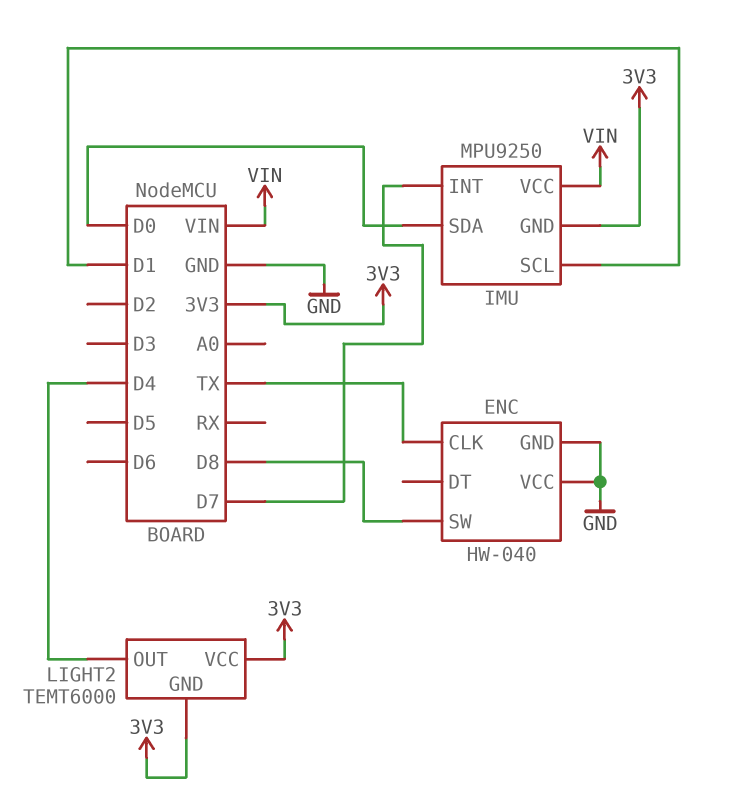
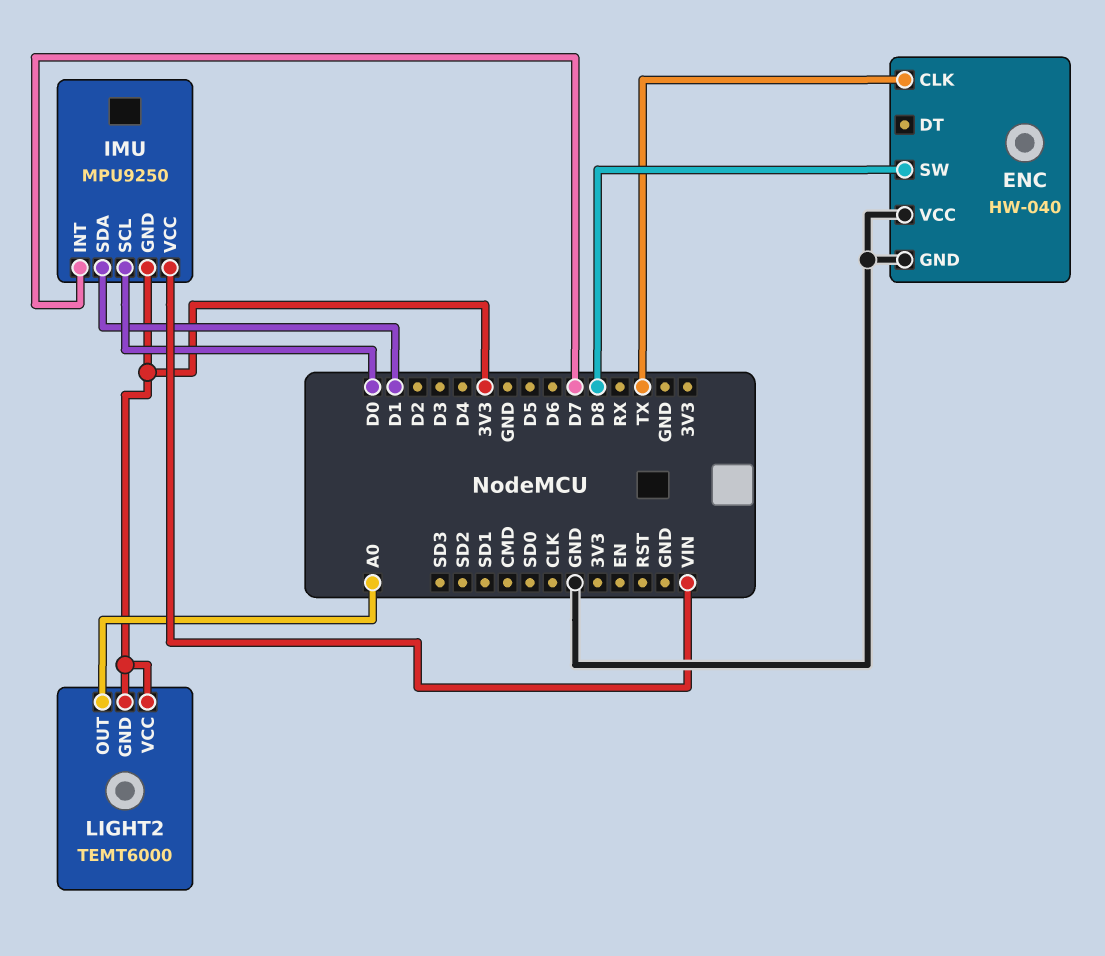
IMU pin SCL: D1 -> D0
IMU pin SDA: D0 -> D1
LIGHT2 pin OUT: D4 -> A0

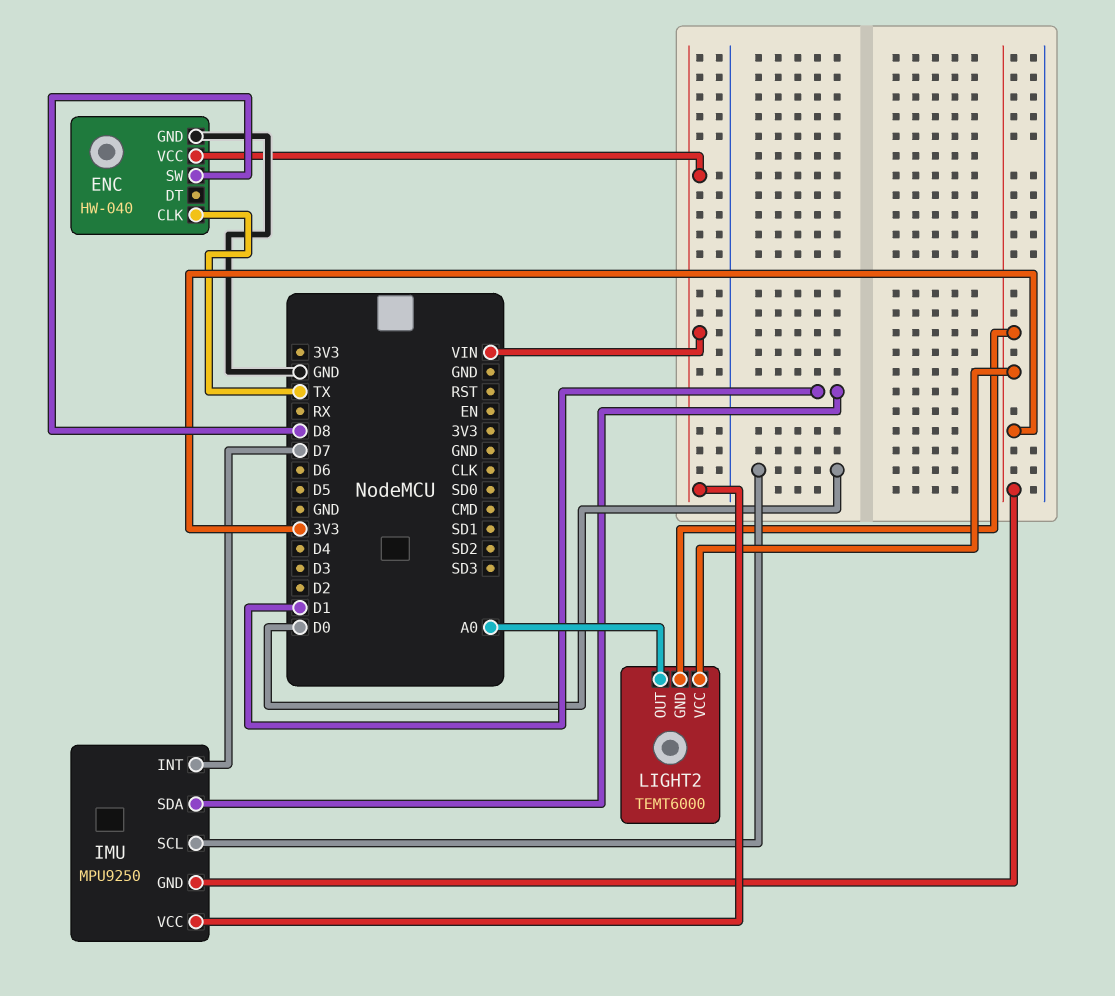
ENC pin VCC: GND -> VIN

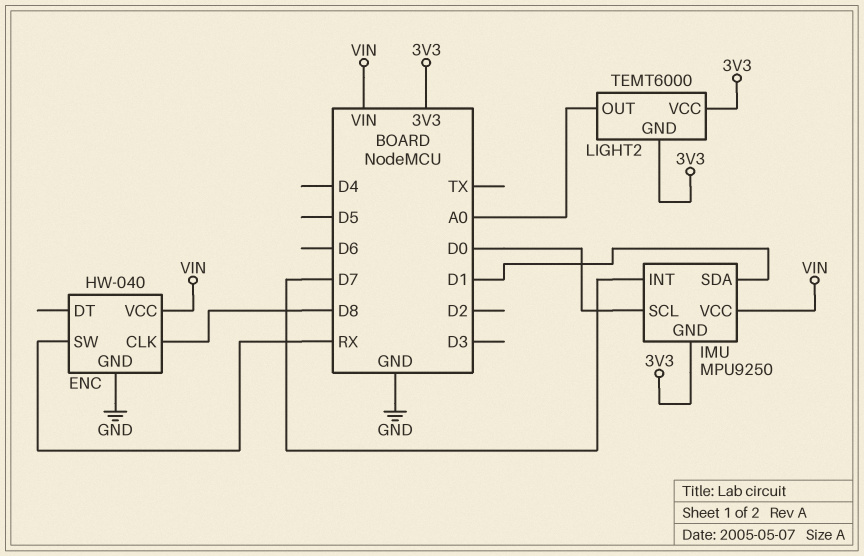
ENC pin CLK: TX -> D8
ENC pin SW: D8 -> RX

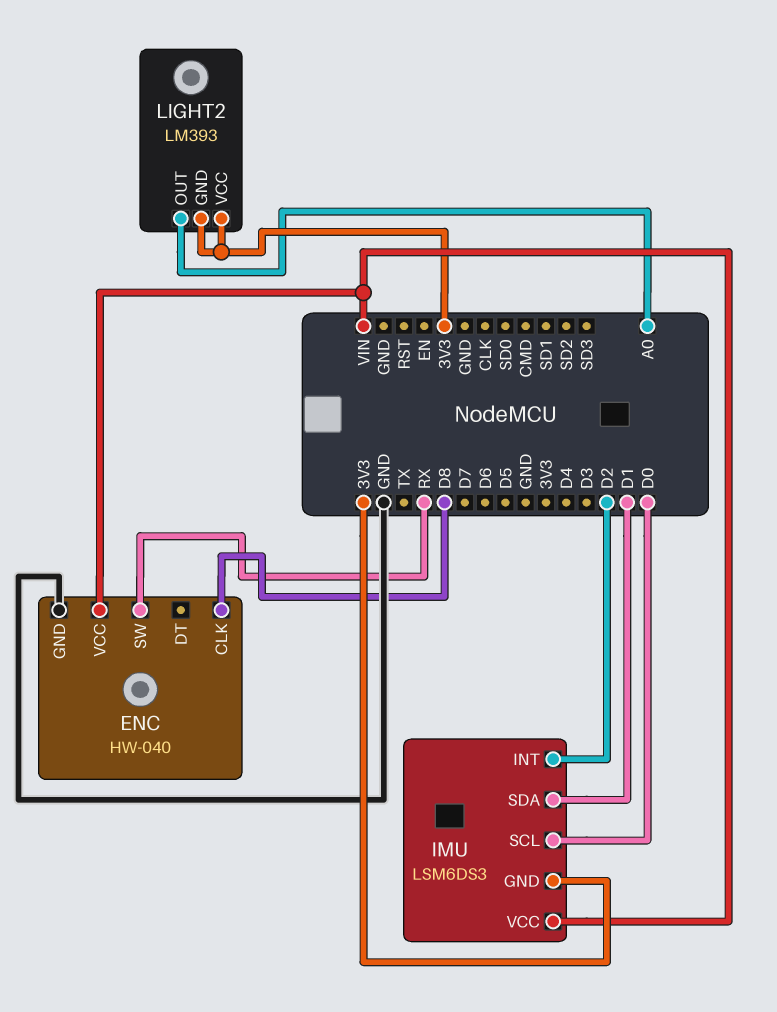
IMU: MPU9250 -> LSM6DS3
IMU pin INT: D7 -> D2
LIGHT2: TEMT6000 -> LM393

